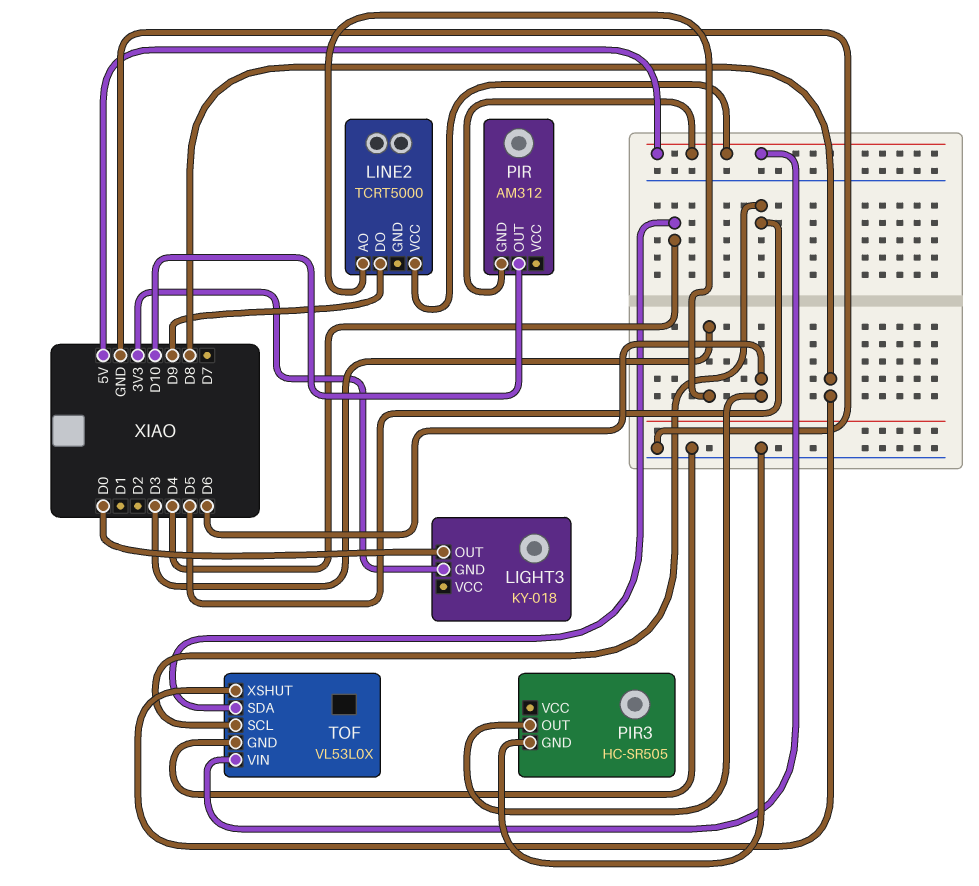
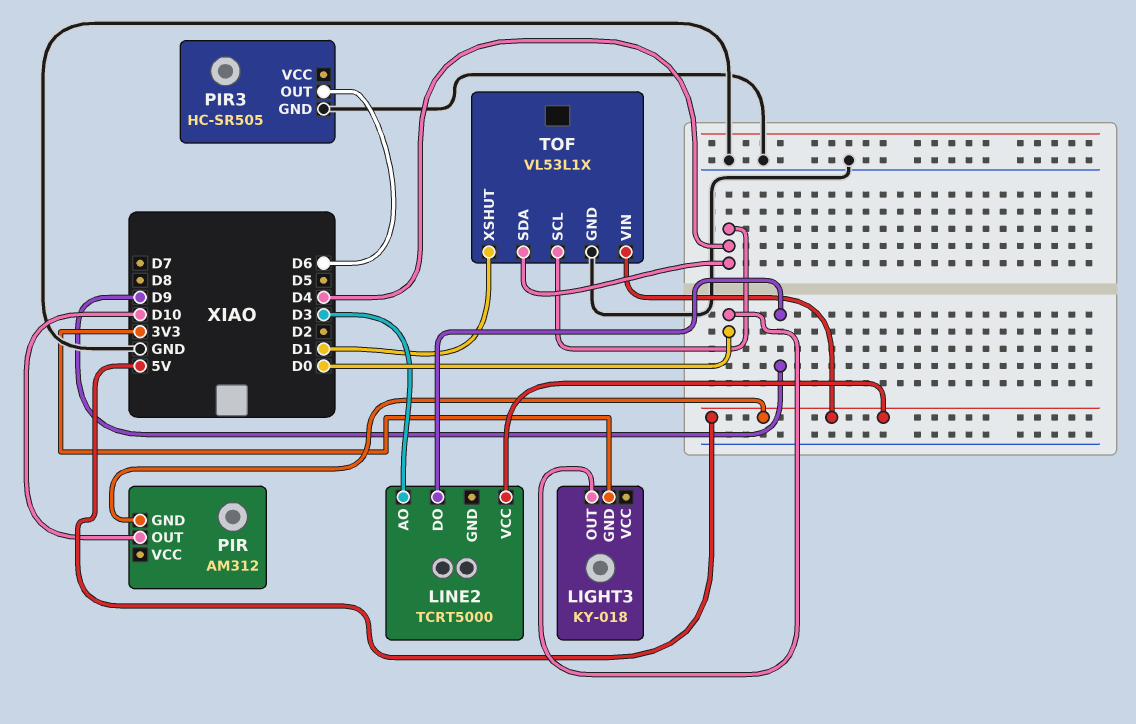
TOF: VL53L0X -> VL53L1X
TOF pin SCL: D5 -> D4
TOF pin XSHUT: D8 -> D1

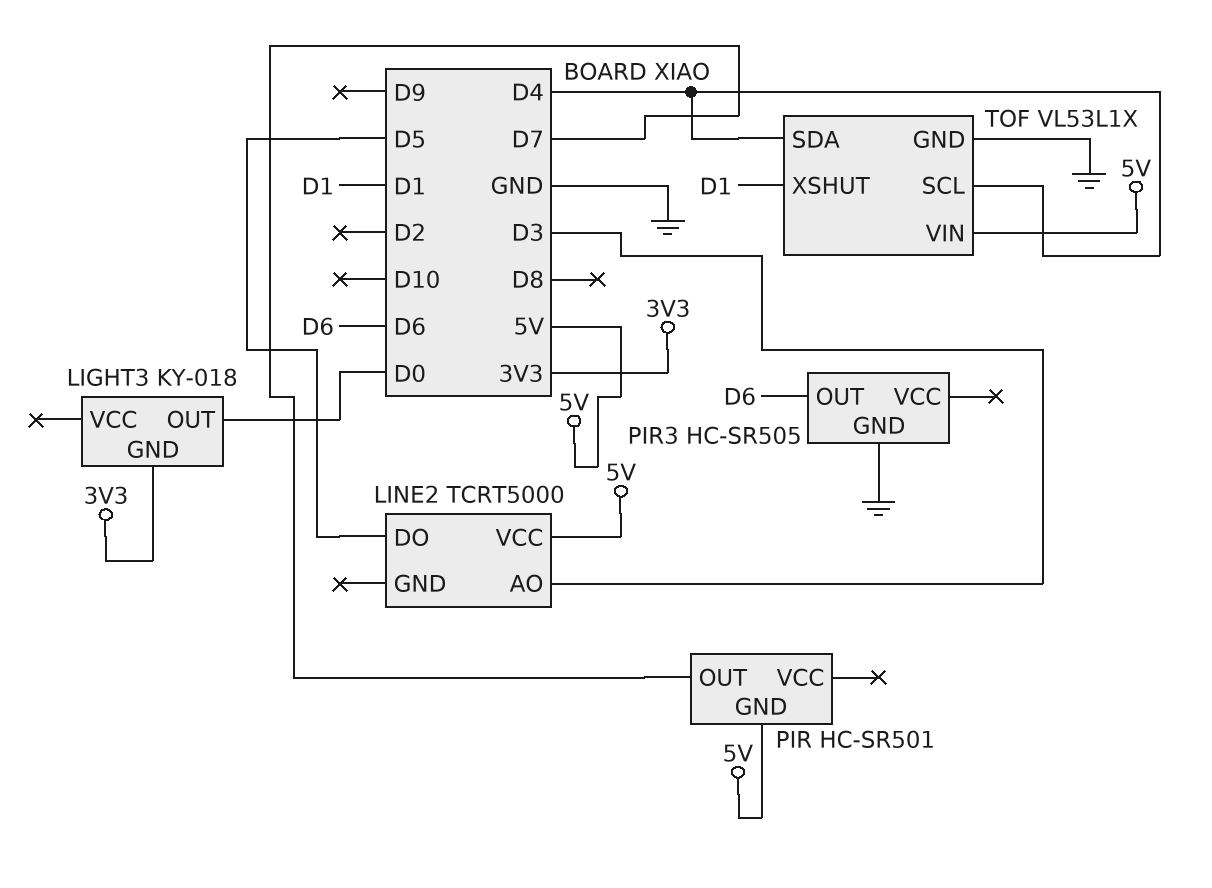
LINE2 pin DO: D9 -> D5
PIR: AM312 -> HC-SR501
PIR pin OUT: D10 -> D7

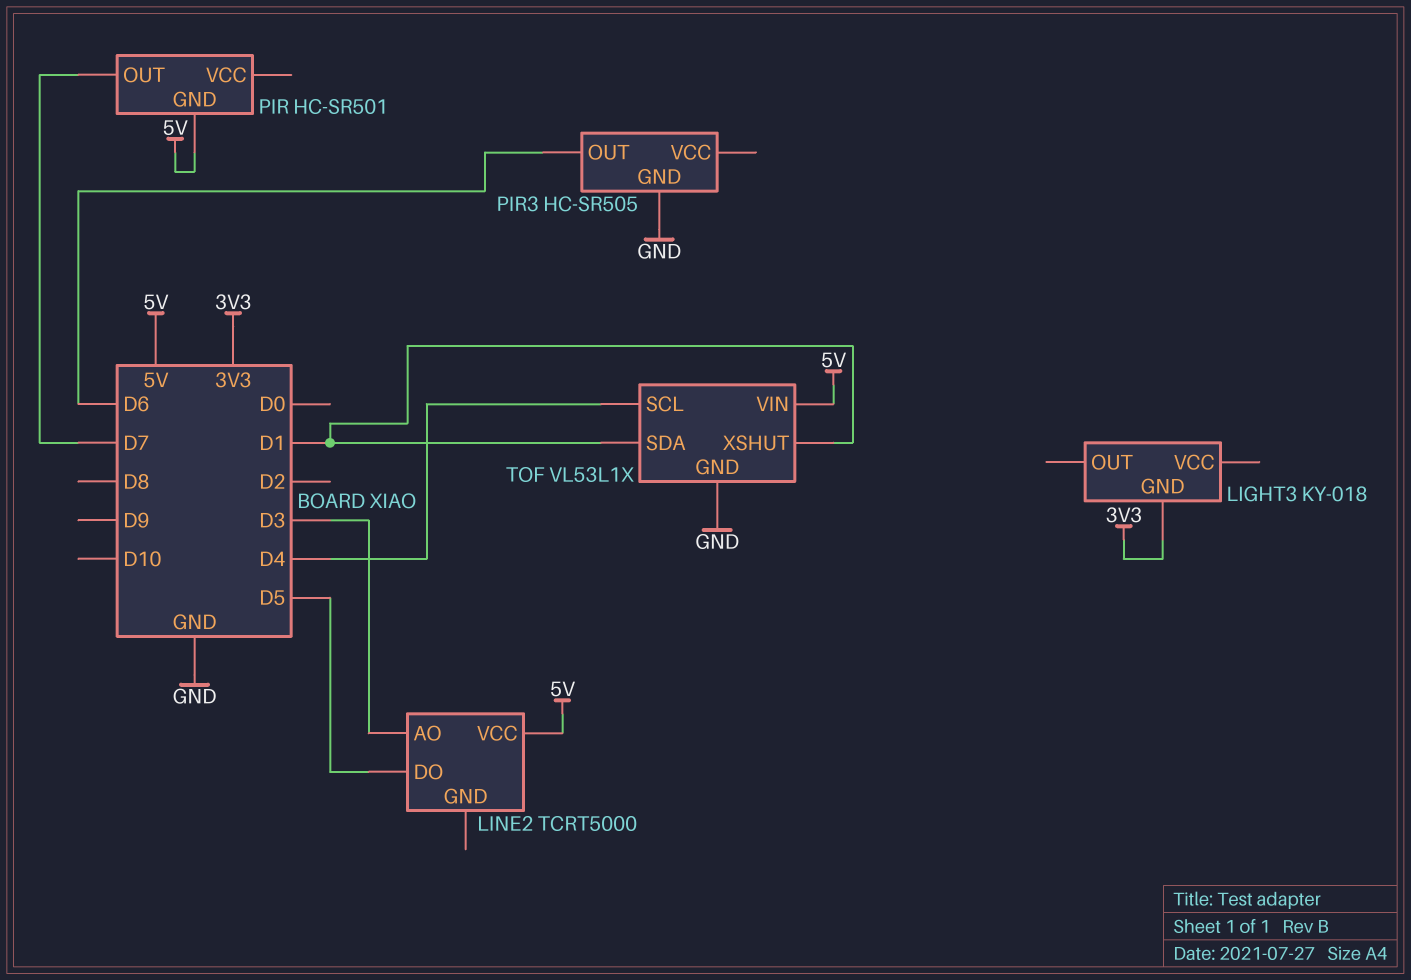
LIGHT3 pin OUT: D0 -> none
TOF pin SDA: D4 -> D1

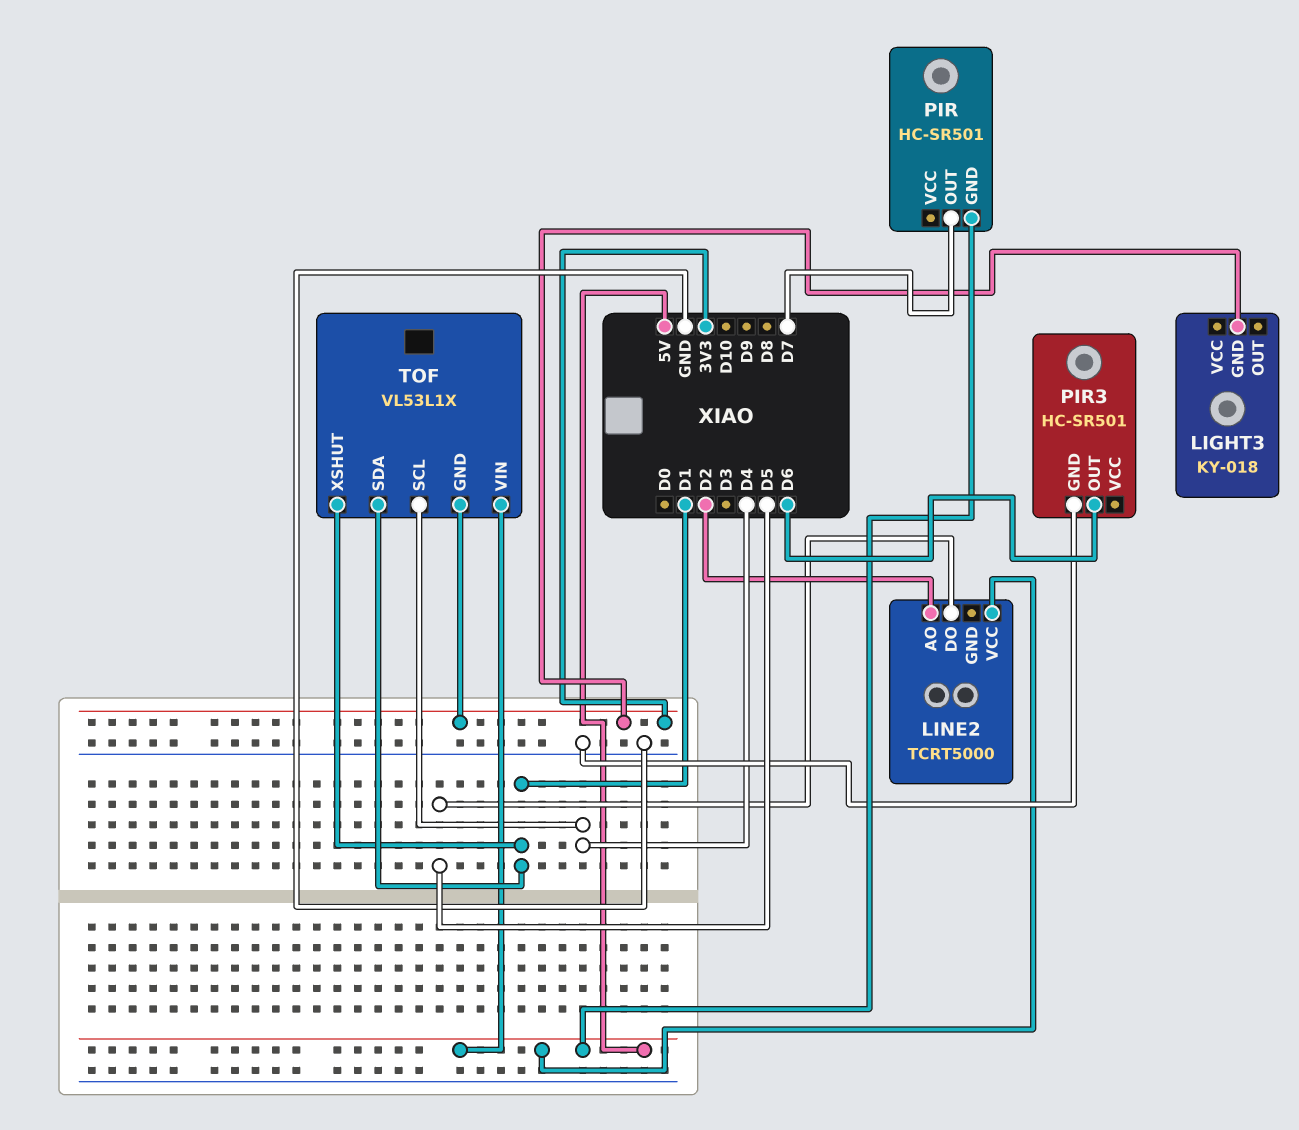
LINE2 pin AO: D3 -> D2
PIR3: HC-SR505 -> HC-SR501
TOF pin GND: GND -> 3V3

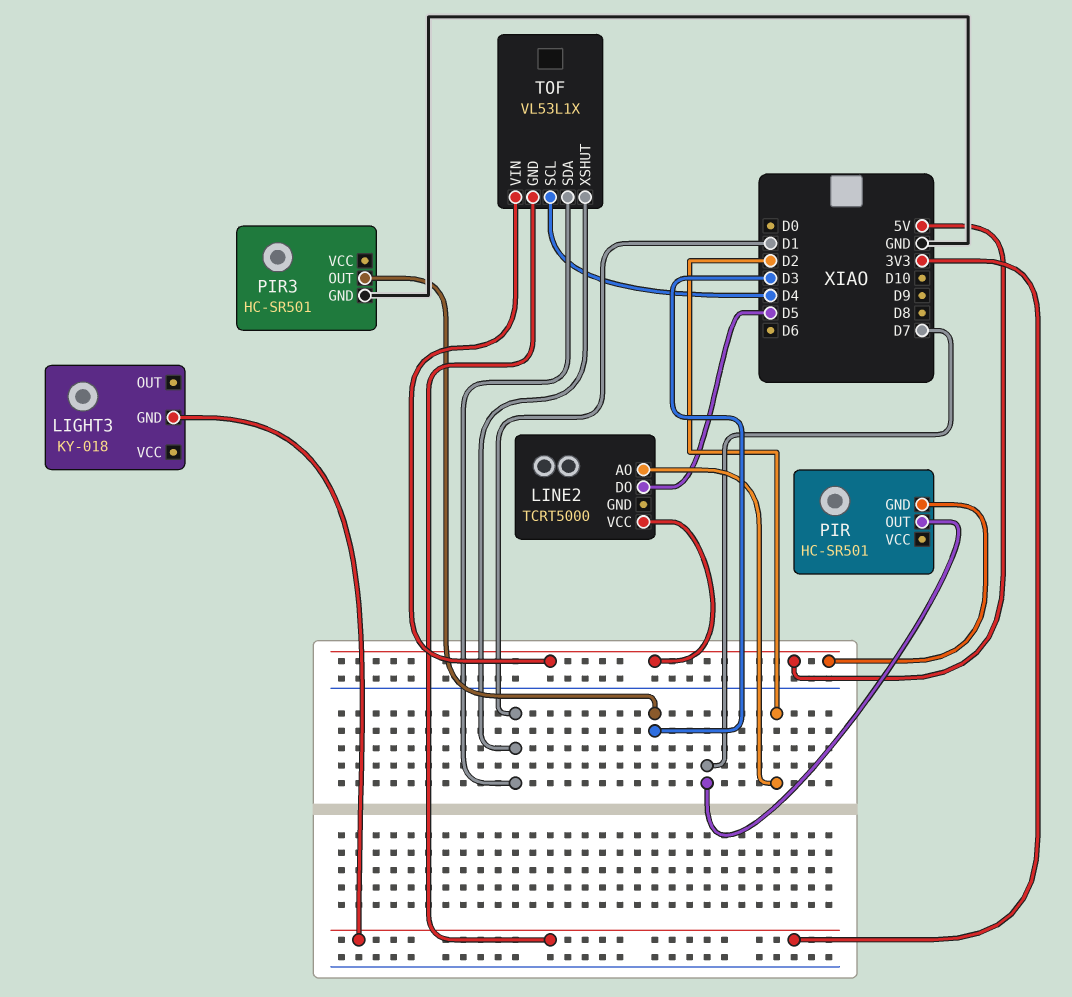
PIR3 pin OUT: D6 -> D3

